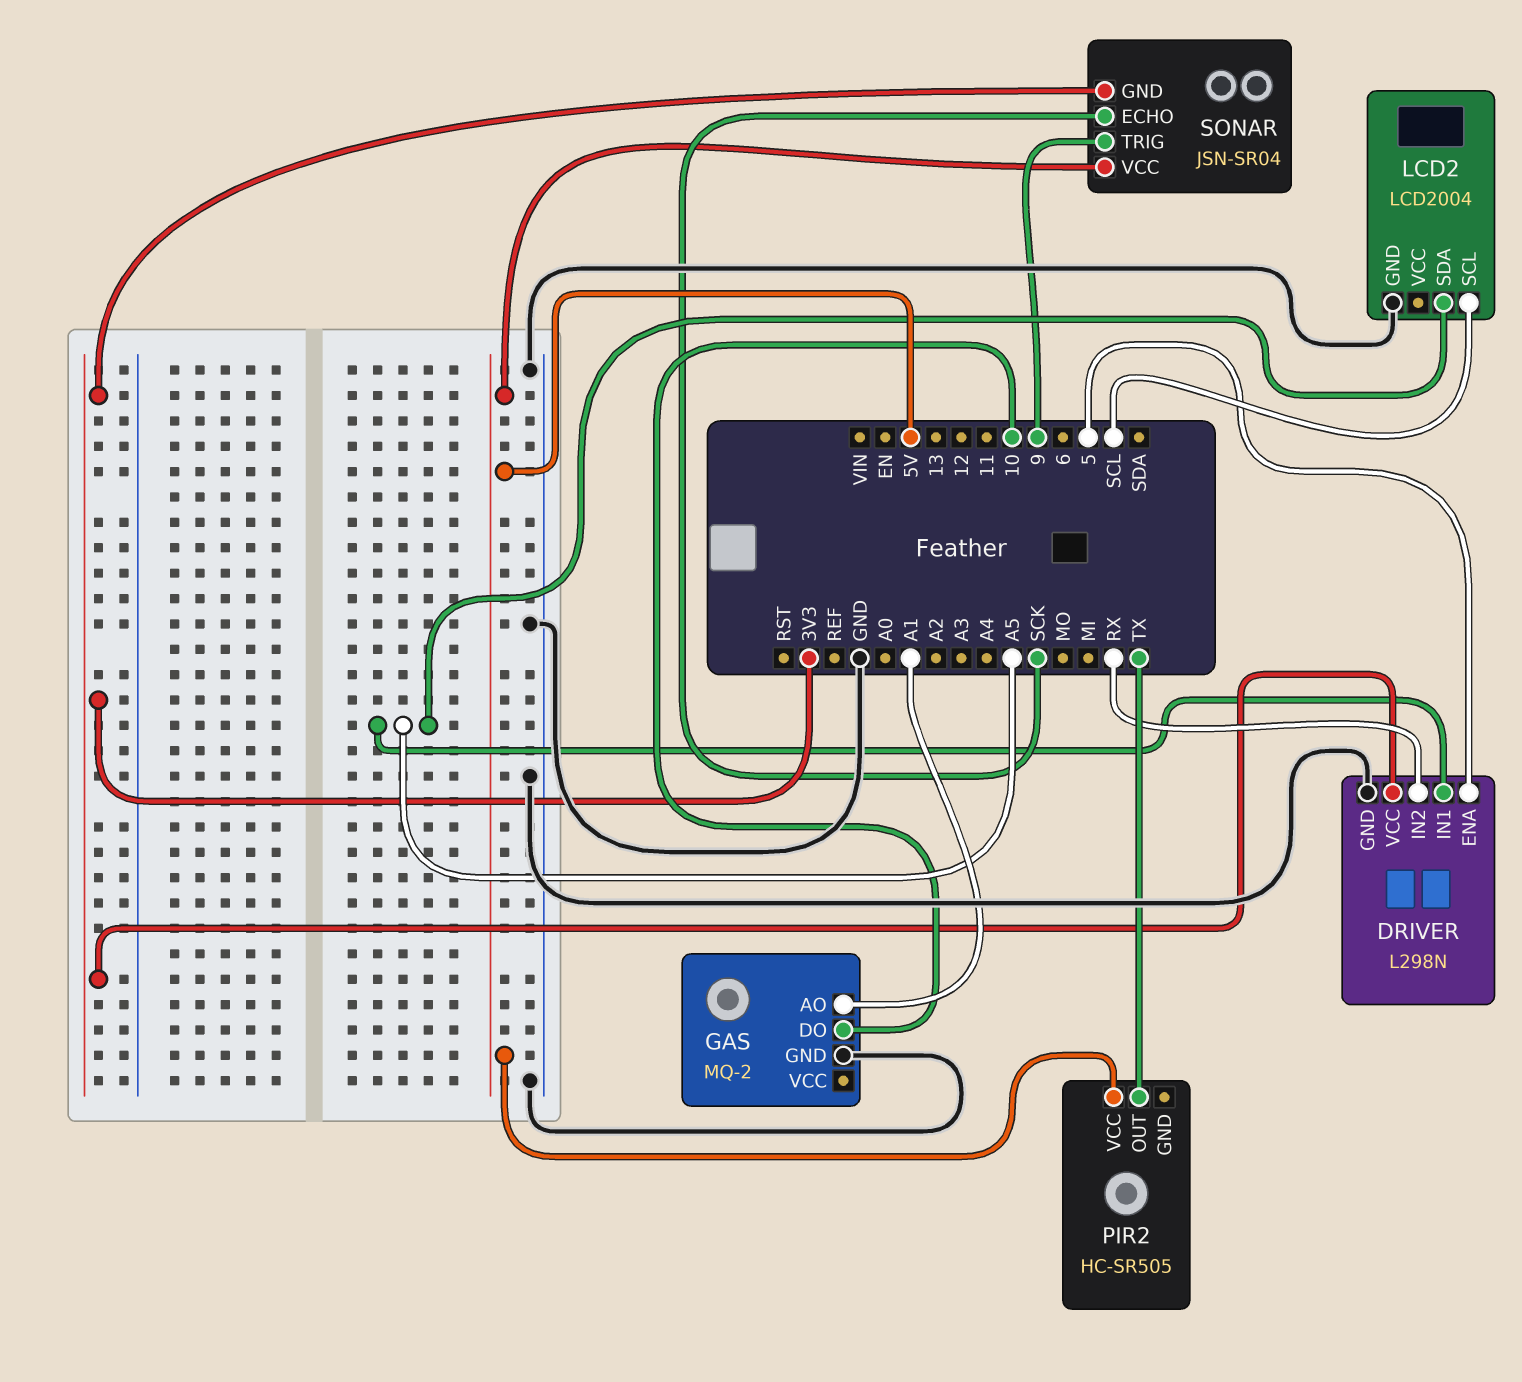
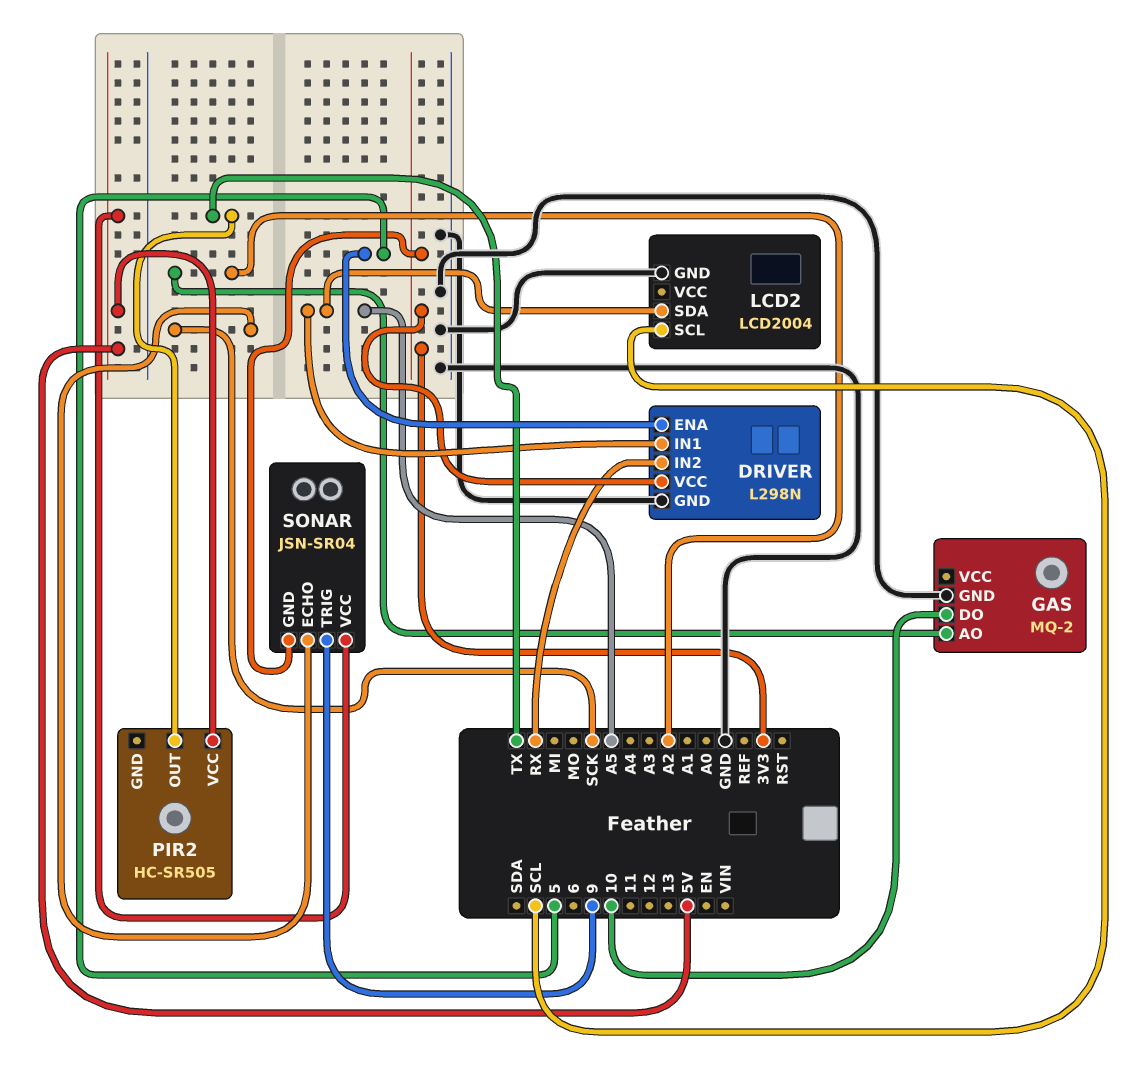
GAS pin AO: A1 -> A2

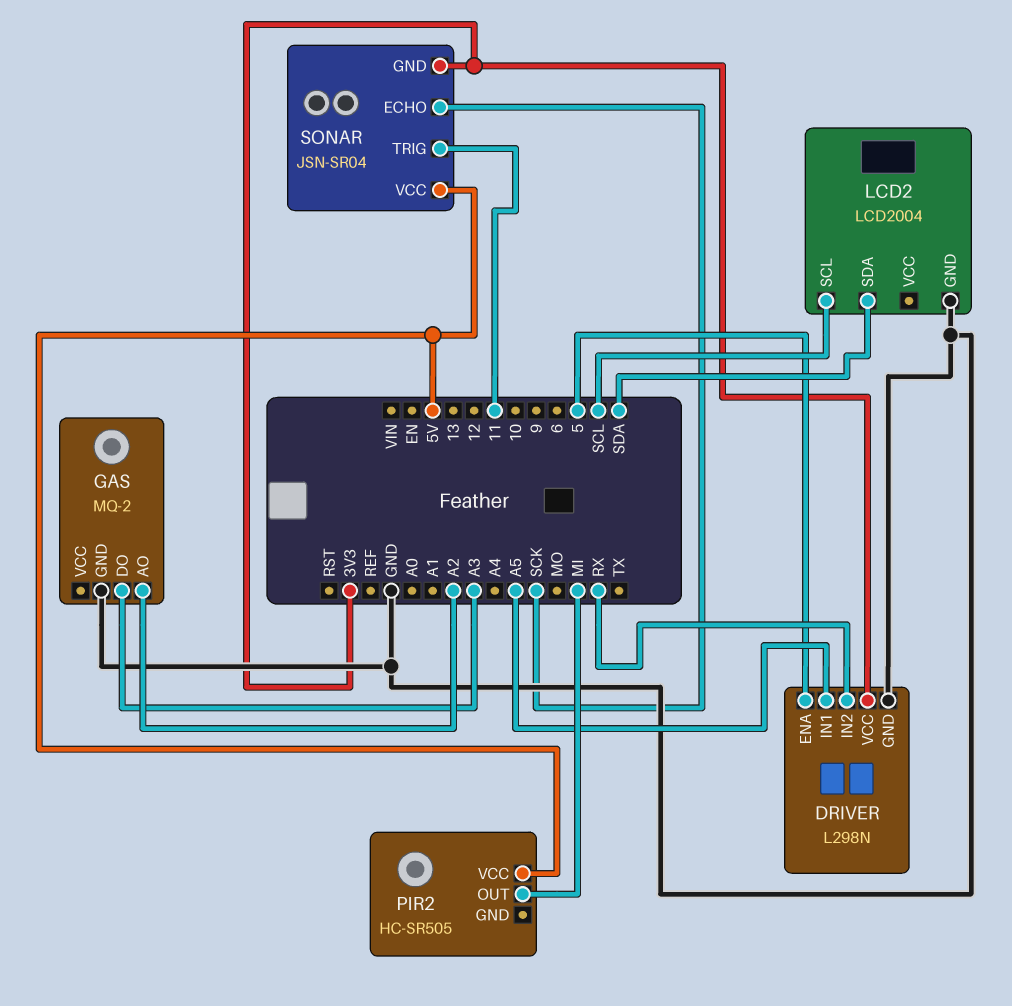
GAS pin DO: 10 -> A3
LCD2 pin SDA: A5 -> SDA
PIR2 pin OUT: TX -> MI
SONAR pin TRIG: 9 -> 11

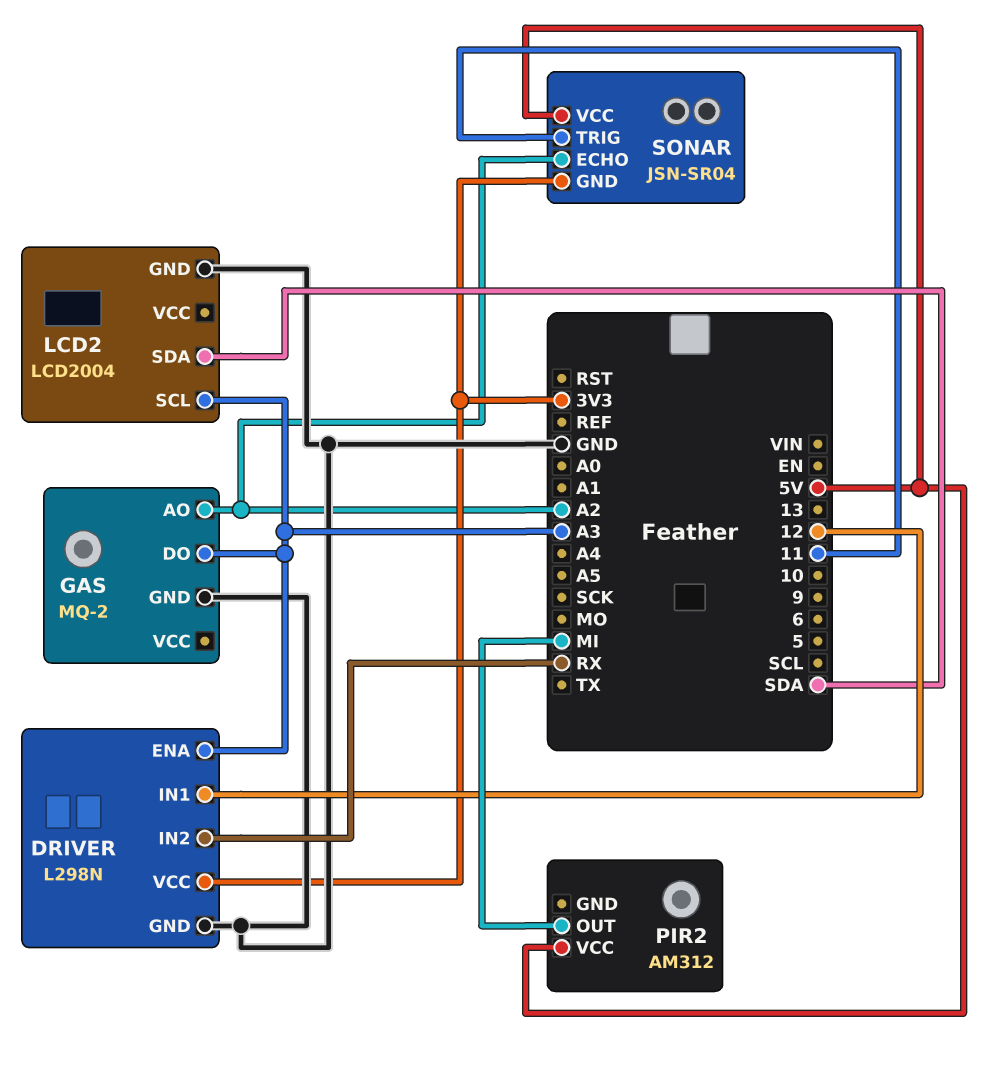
DRIVER pin ENA: 5 -> A3
DRIVER pin IN1: A5 -> 12
LCD2 pin SCL: SCL -> A3
PIR2: HC-SR505 -> AM312
SONAR pin ECHO: SCK -> A2

